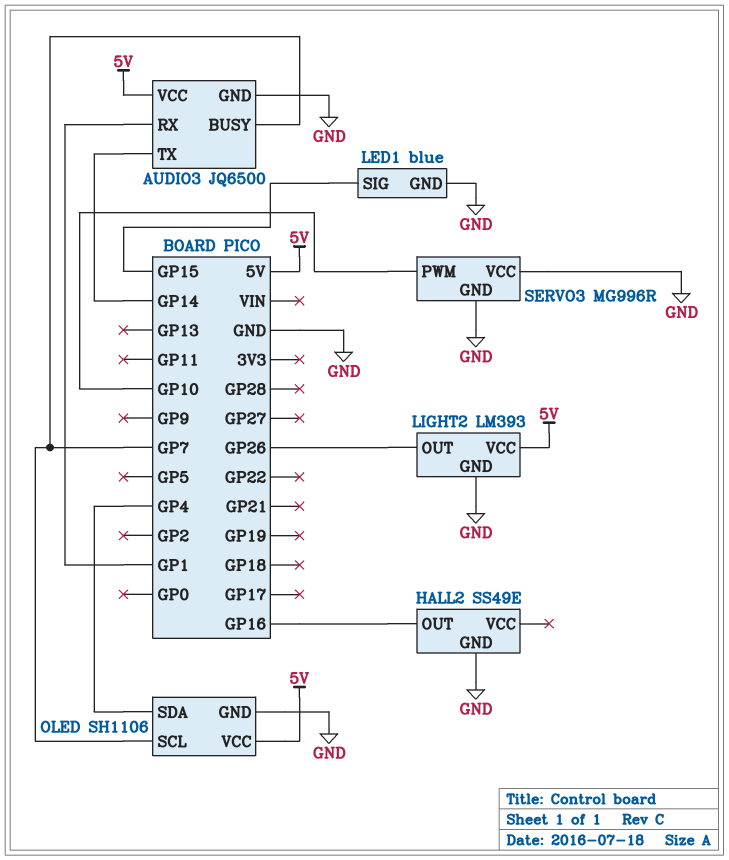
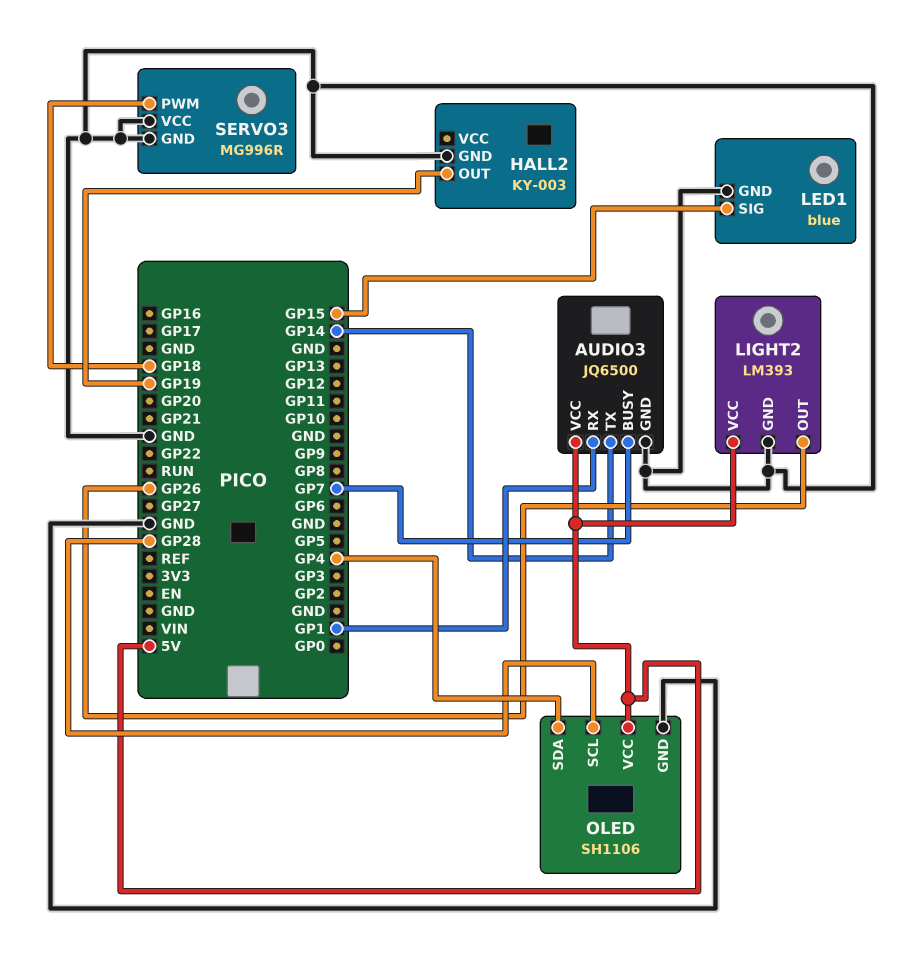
HALL2: SS49E -> KY-003
HALL2 pin OUT: GP16 -> GP19
OLED pin SCL: GP7 -> GP28
SERVO3 pin PWM: GP10 -> GP18

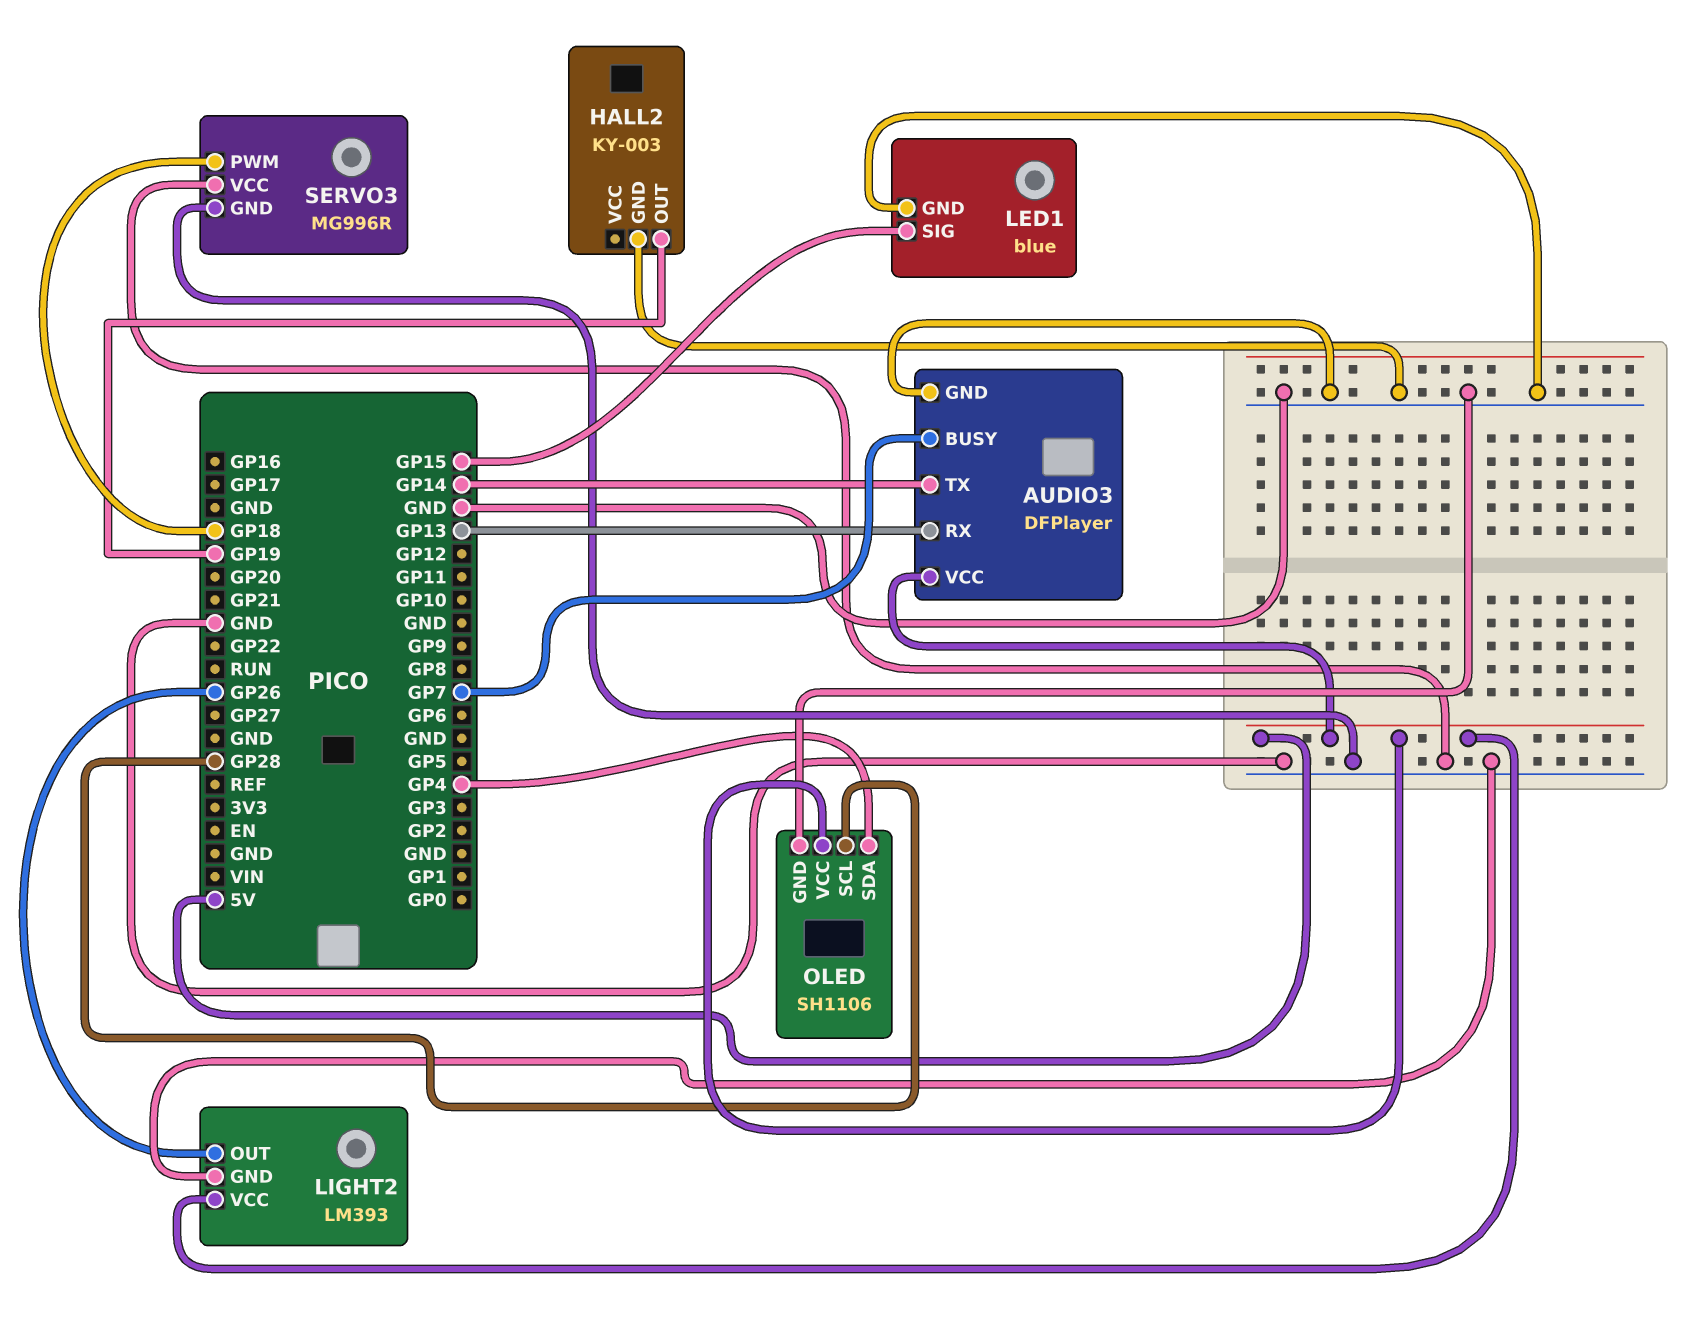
AUDIO3: JQ6500 -> DFPlayer
AUDIO3 pin RX: GP1 -> GP13

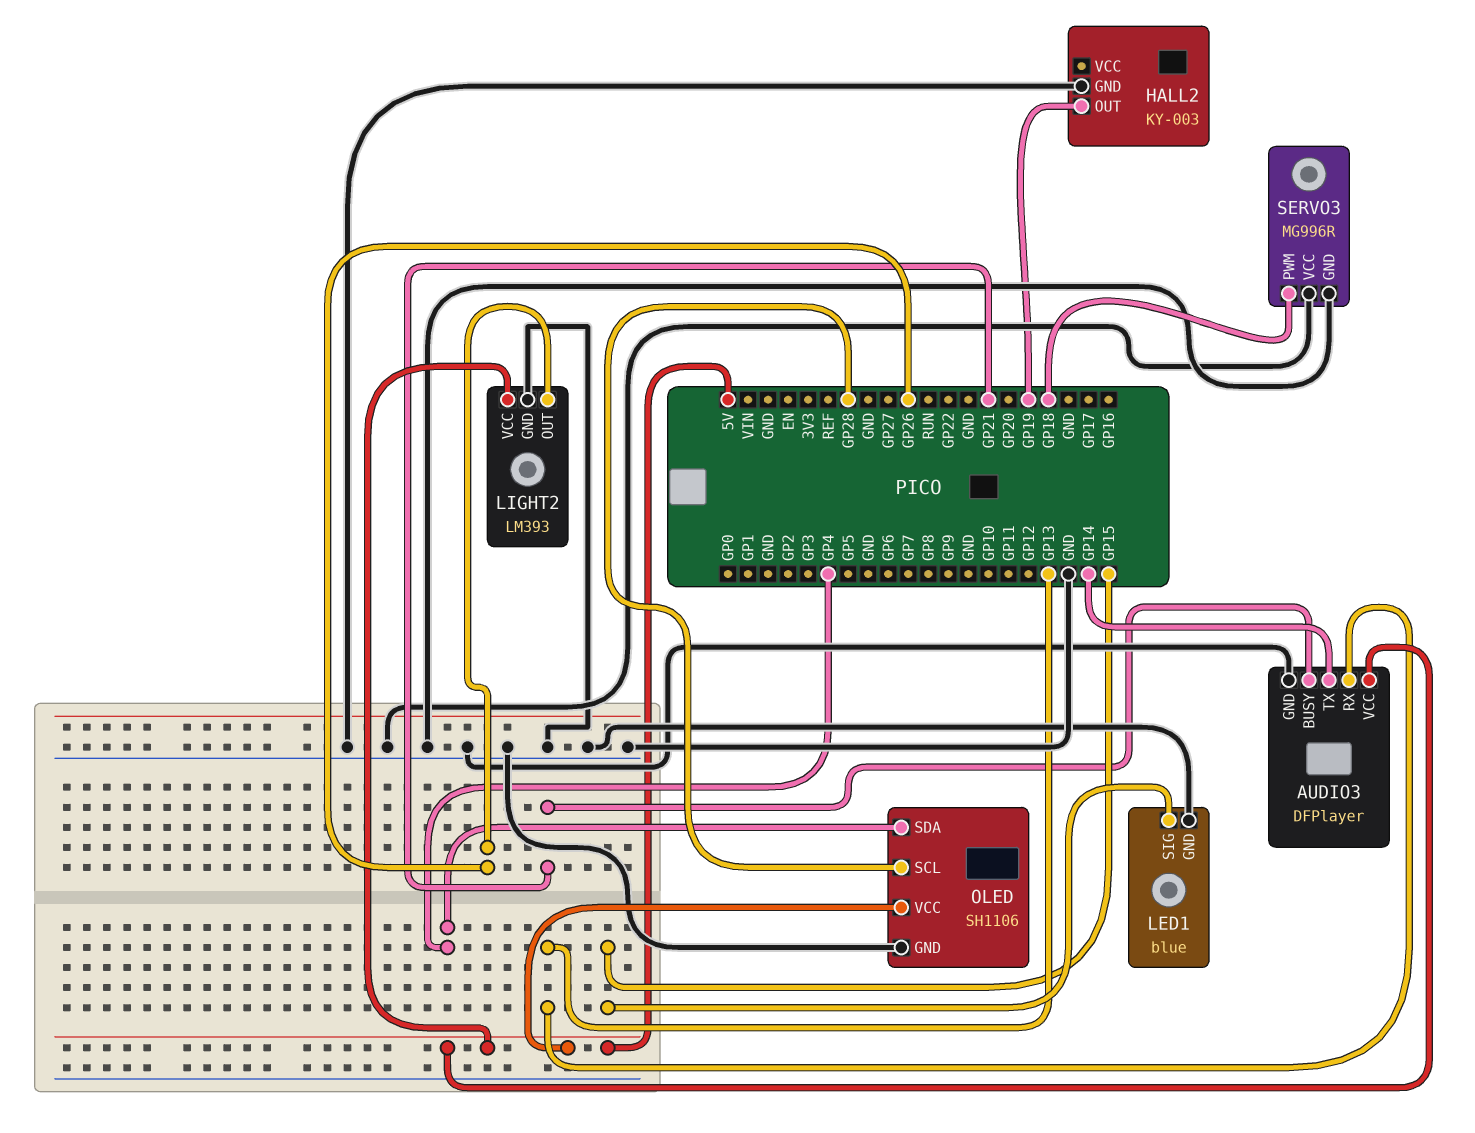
AUDIO3 pin BUSY: GP7 -> GP21

